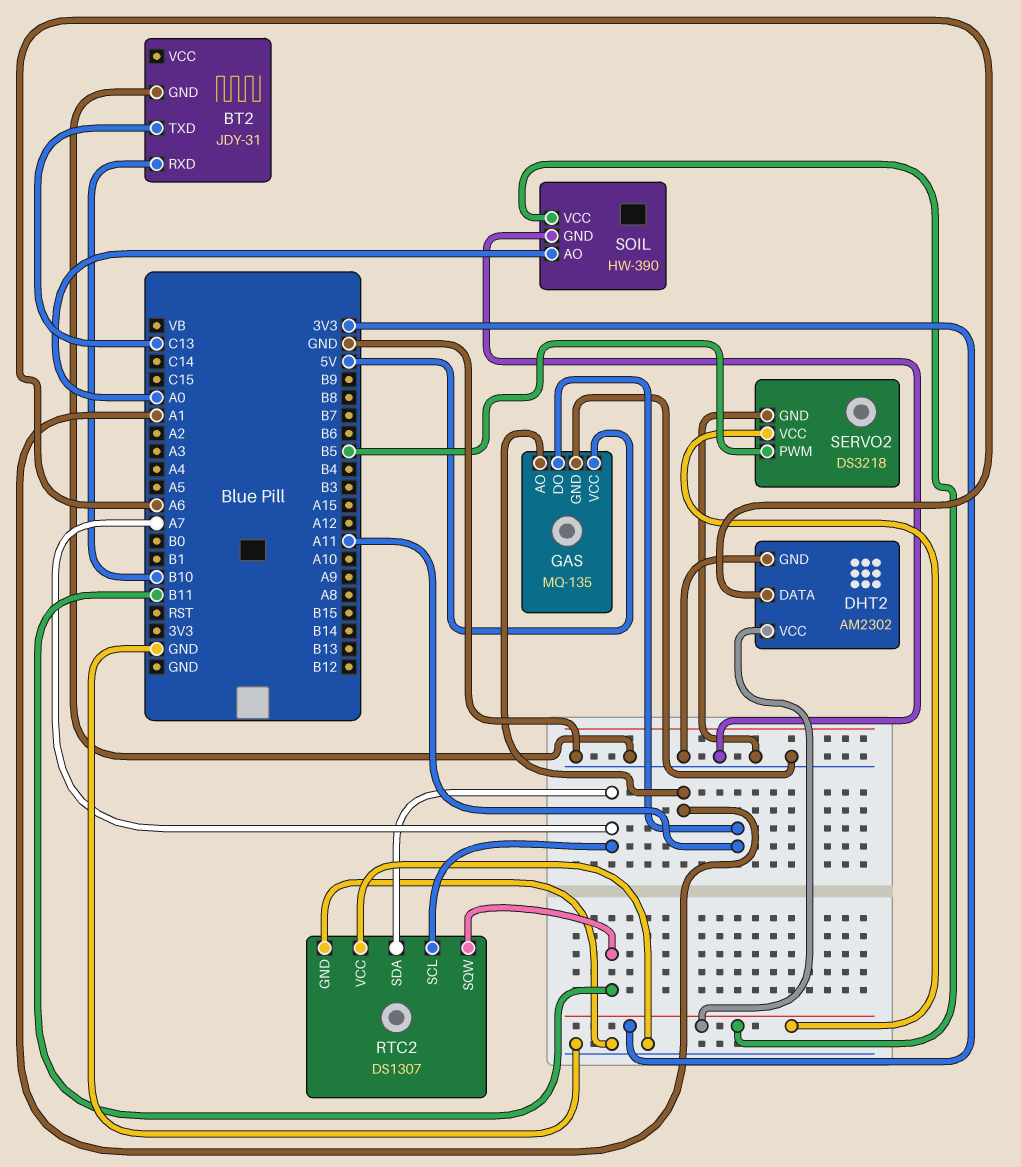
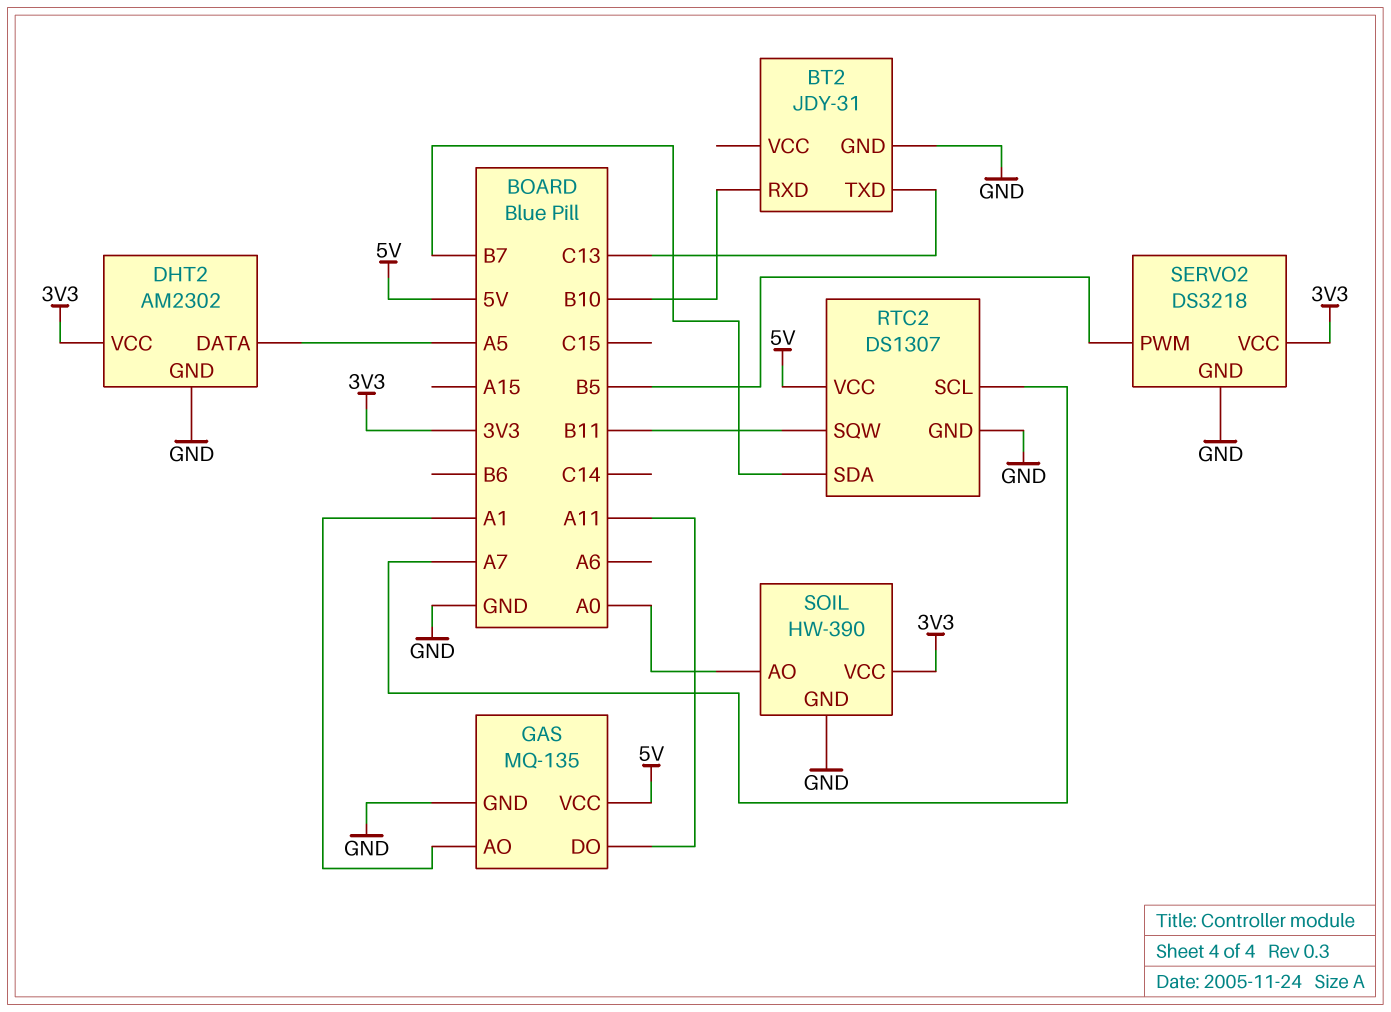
DHT2 pin DATA: A6 -> A5
RTC2 pin SDA: A7 -> B7
RTC2 pin VCC: GND -> 5V

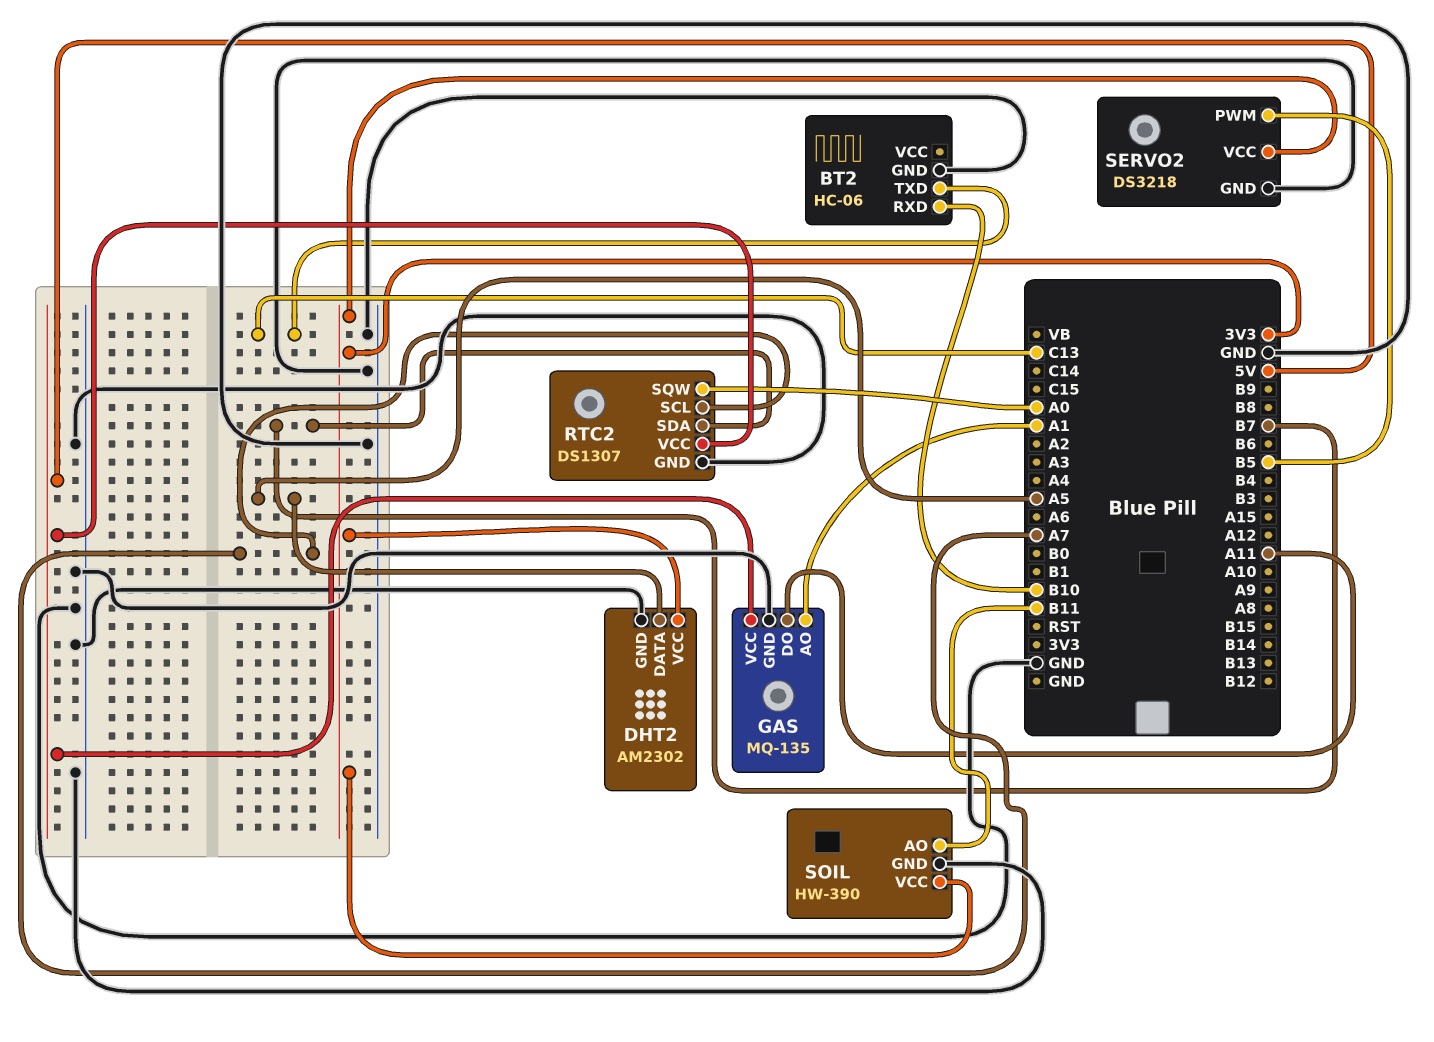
BT2: JDY-31 -> HC-06
RTC2 pin SQW: B11 -> A0
SOIL pin AO: A0 -> B11

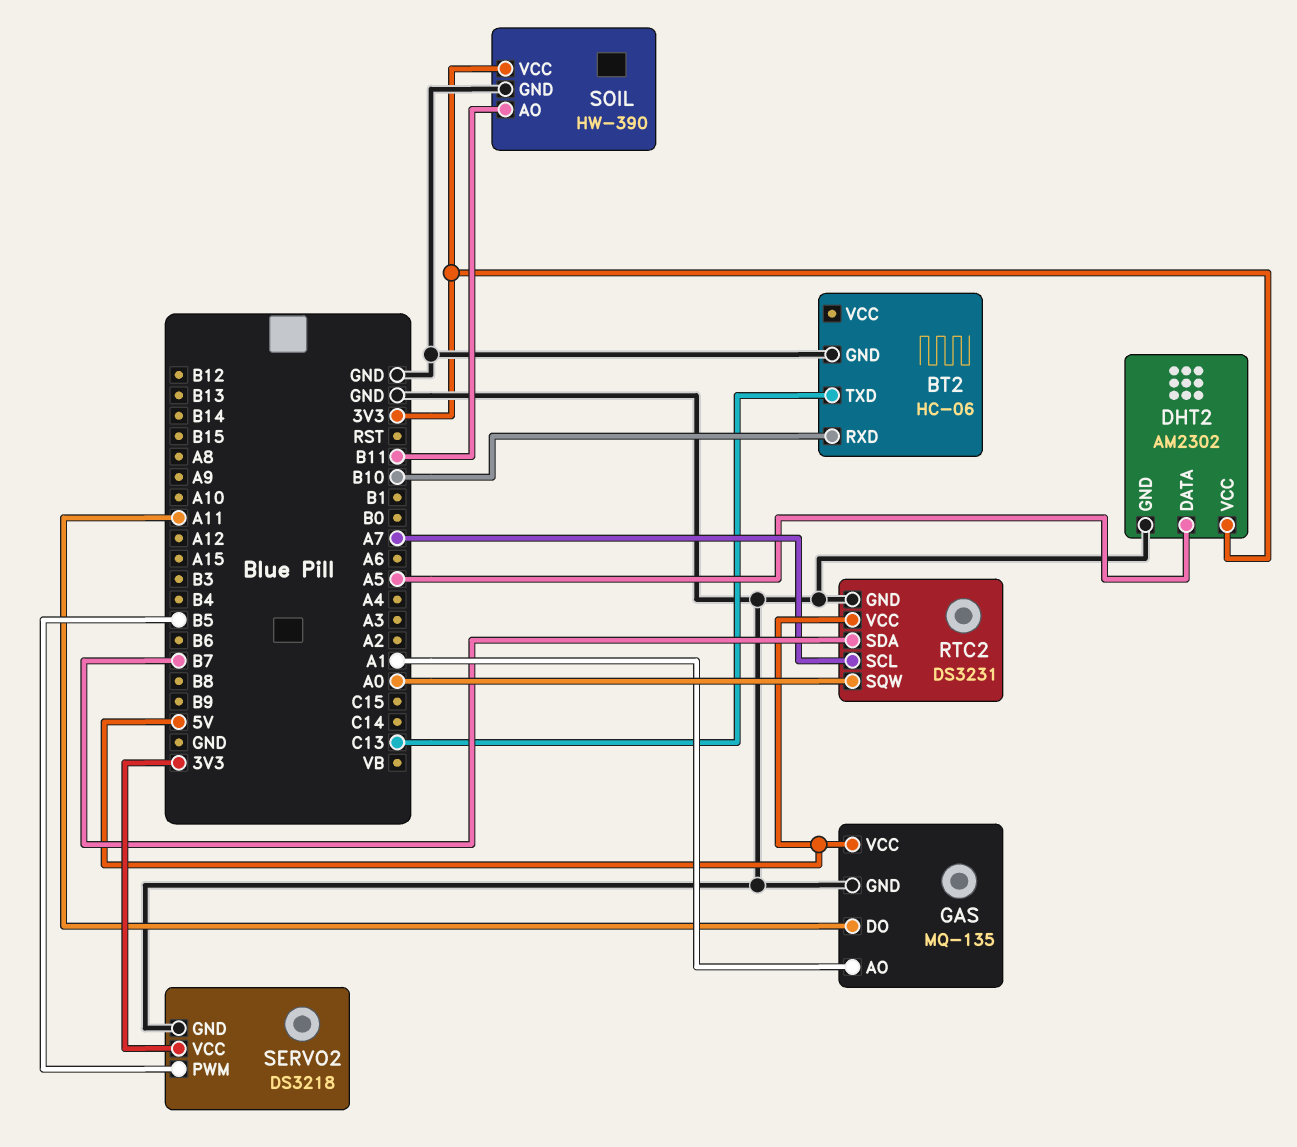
RTC2: DS1307 -> DS3231

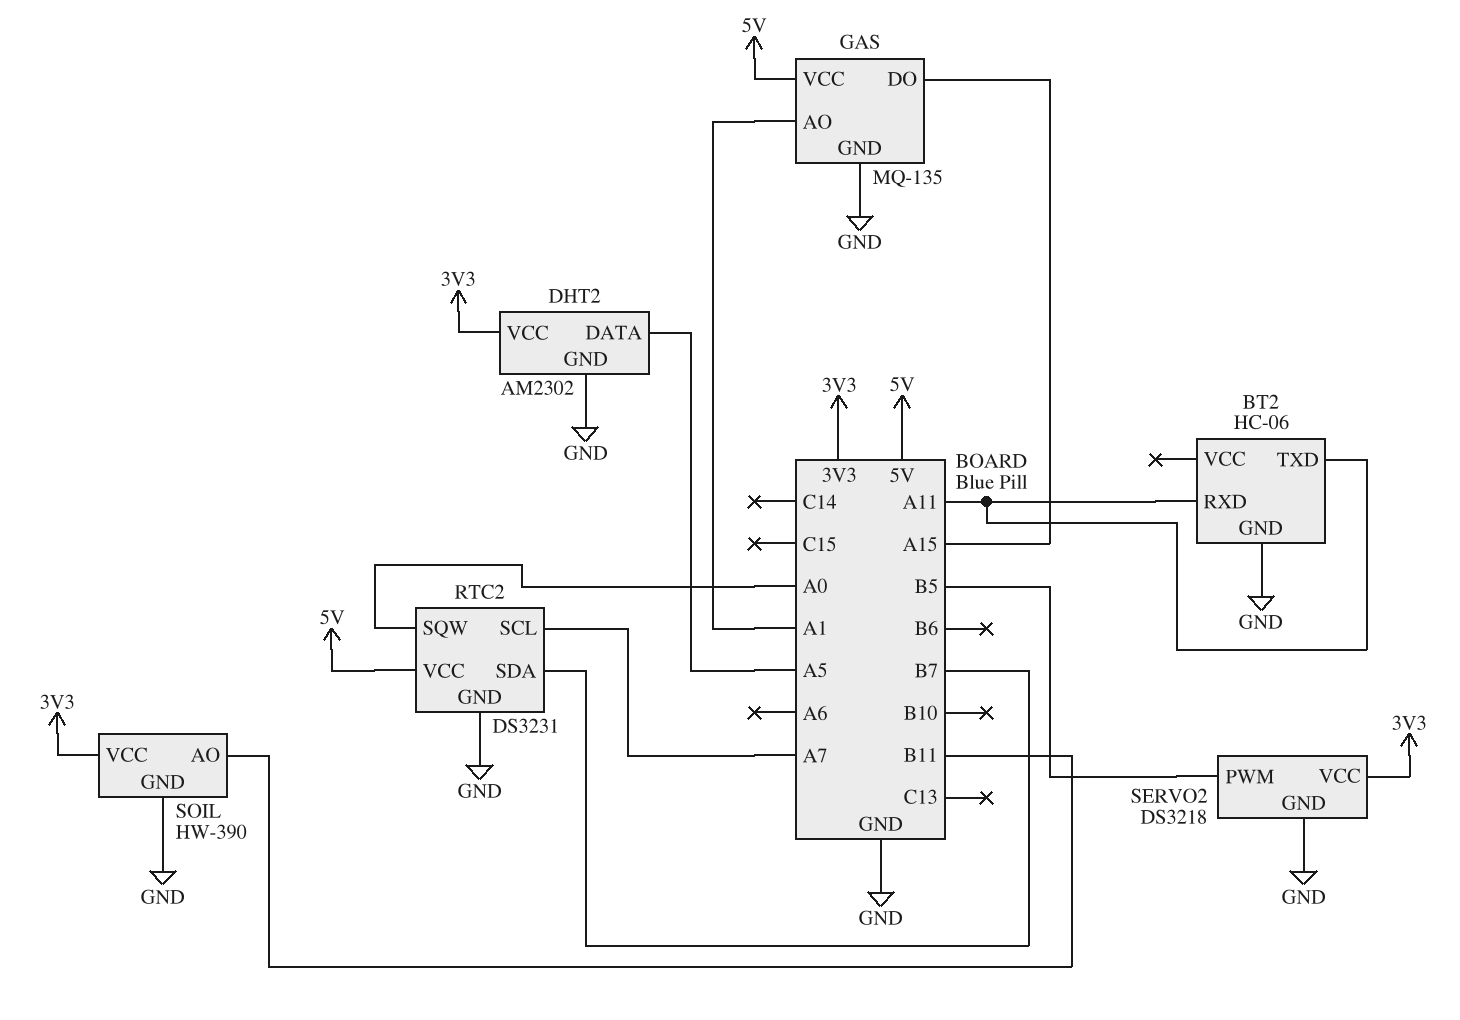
BT2 pin RXD: B10 -> A11
BT2 pin TXD: C13 -> A11
GAS pin DO: A11 -> A15

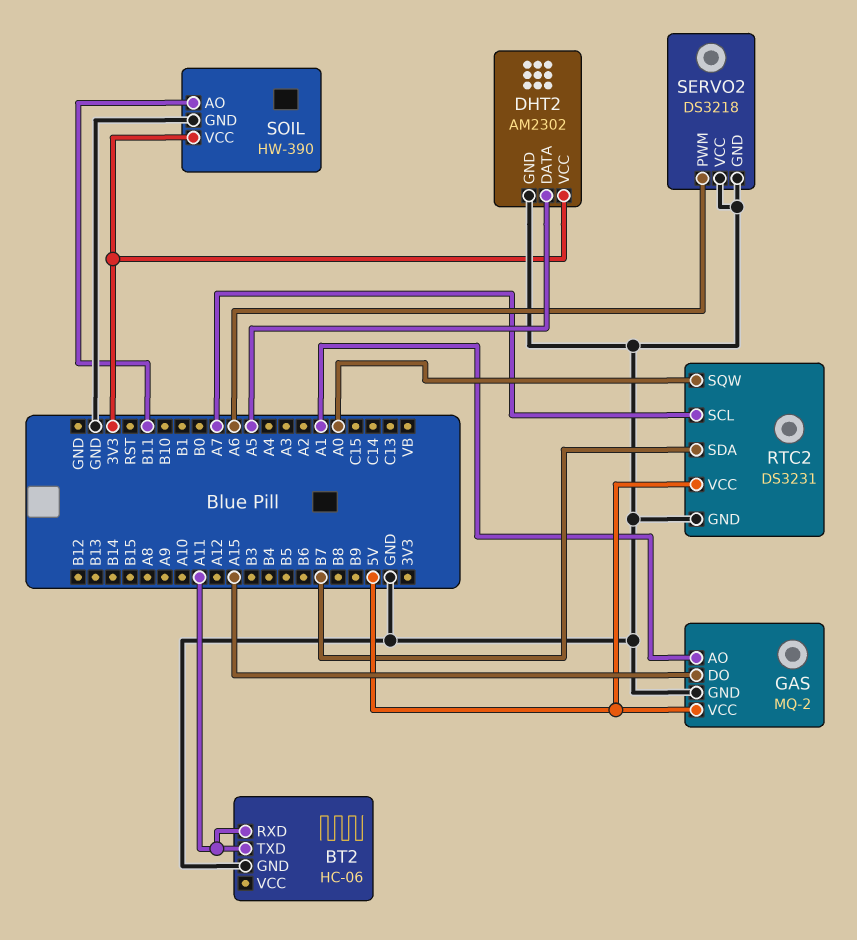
GAS: MQ-135 -> MQ-2
SERVO2 pin PWM: B5 -> A6
SERVO2 pin VCC: 3V3 -> GND

